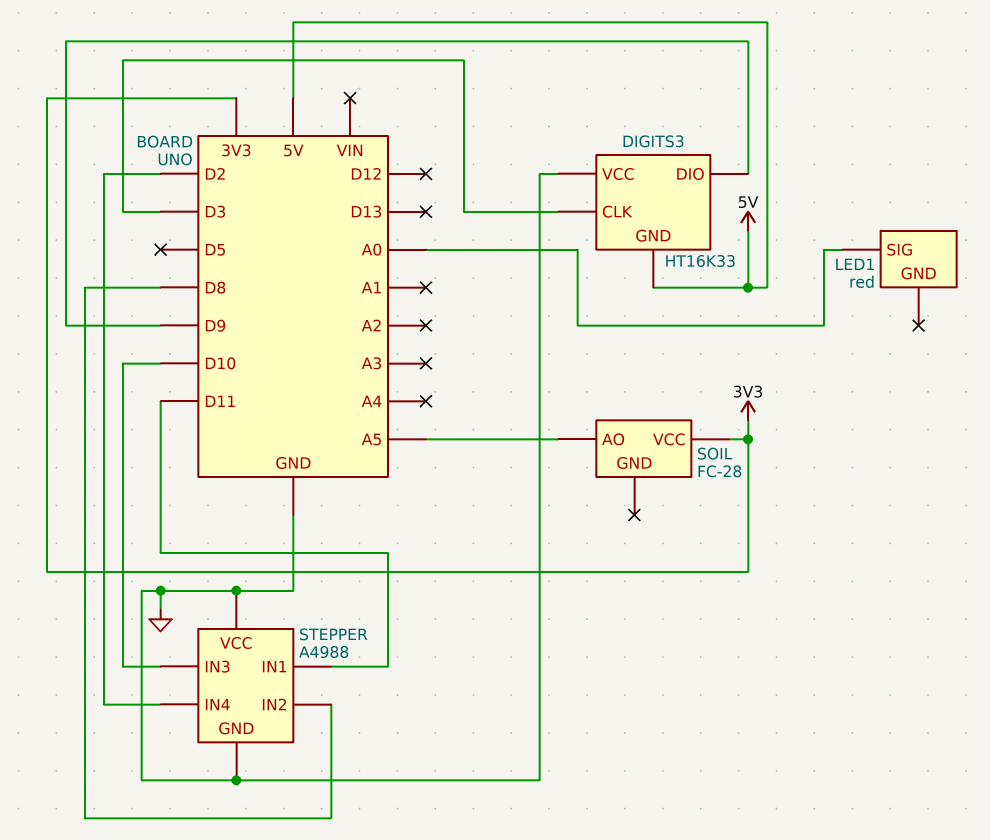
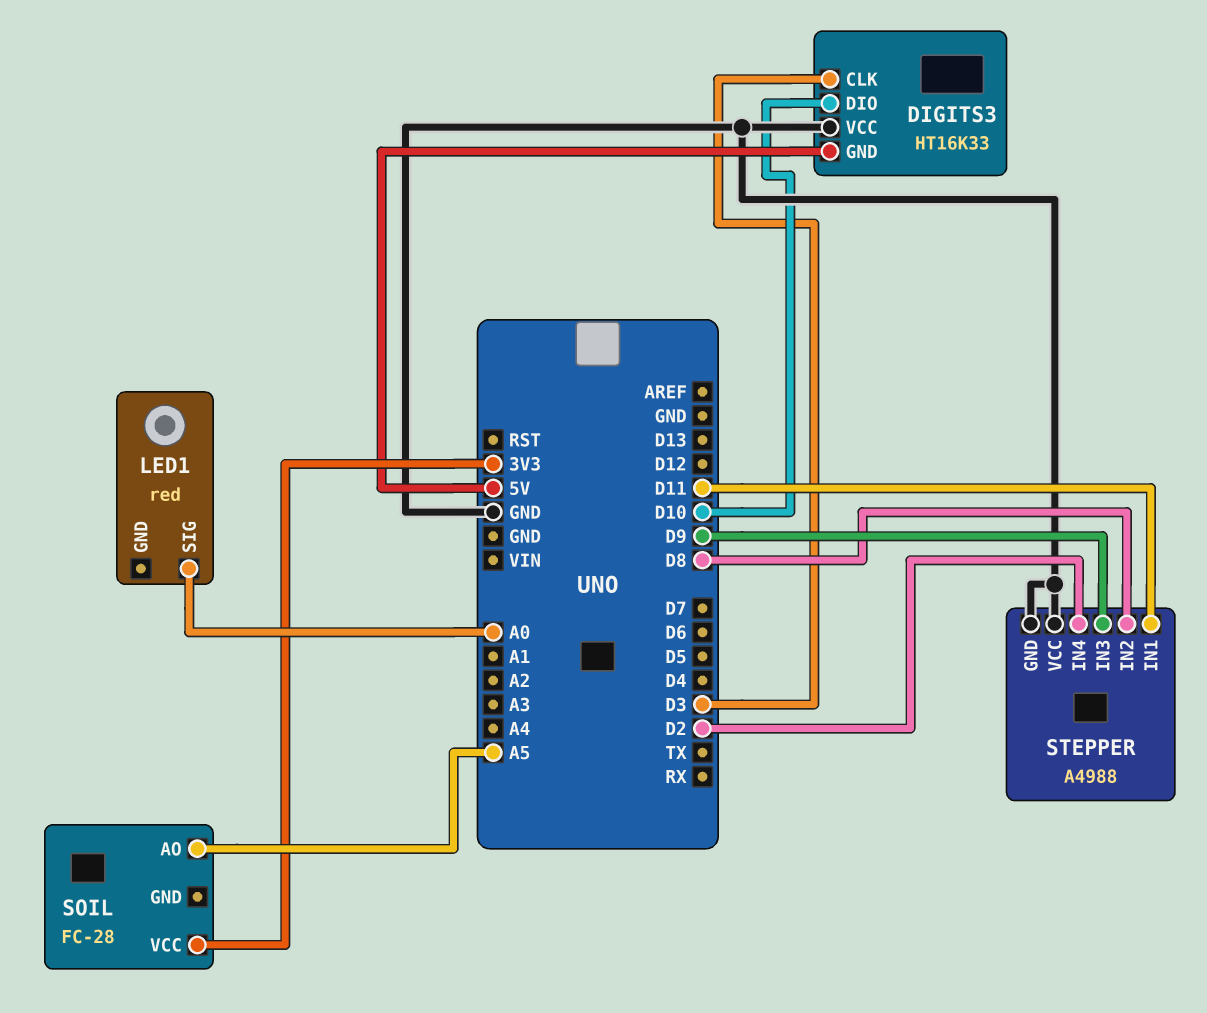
DIGITS3 pin DIO: D9 -> D10
STEPPER pin IN3: D10 -> D9

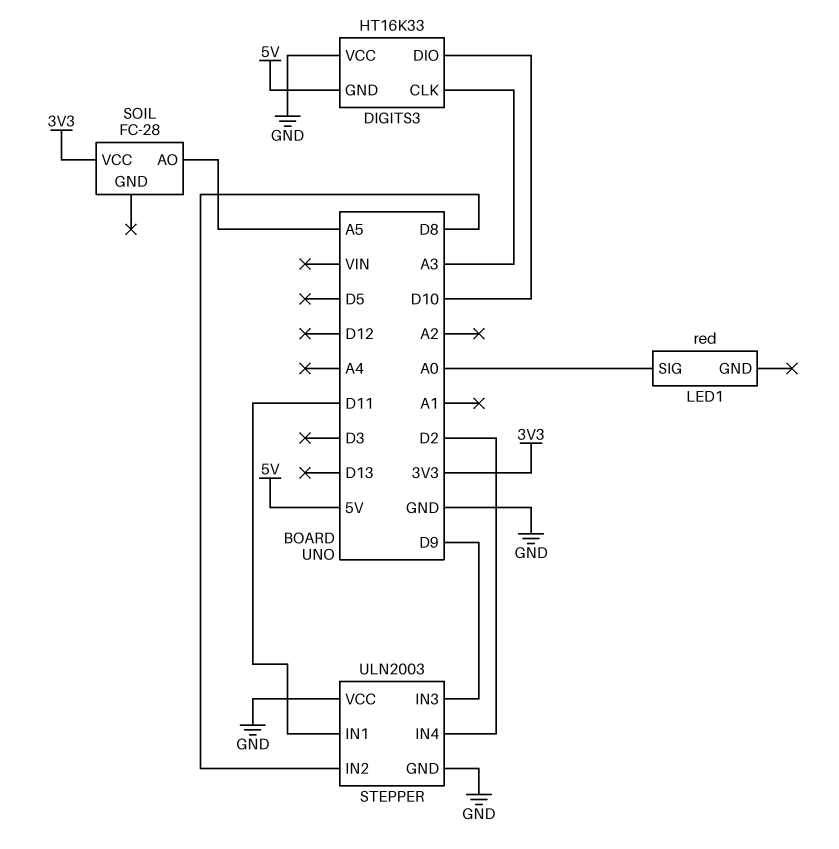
DIGITS3 pin CLK: D3 -> A3
STEPPER: A4988 -> ULN2003

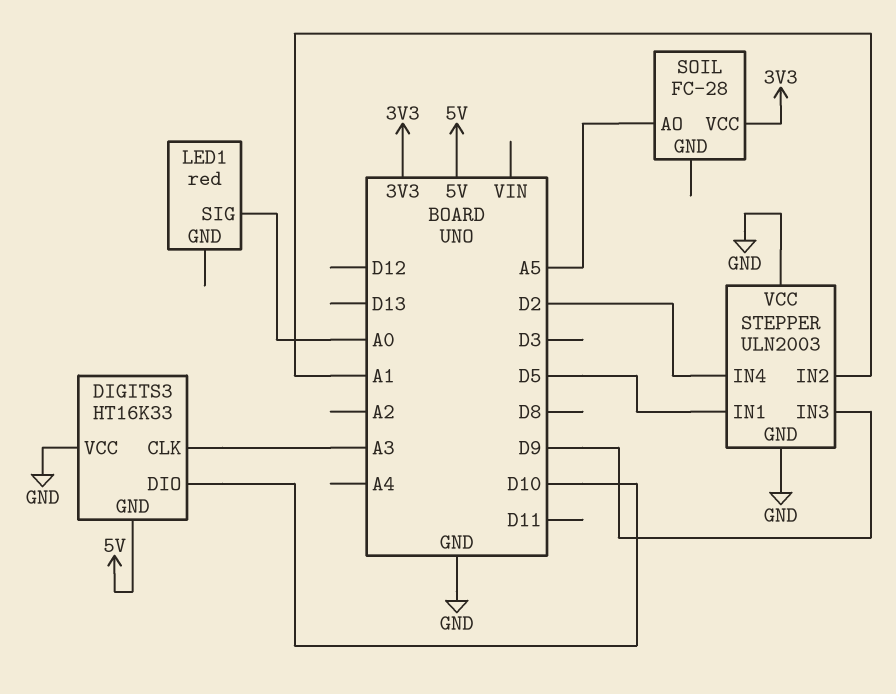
STEPPER pin IN1: D11 -> D5
STEPPER pin IN2: D8 -> A1

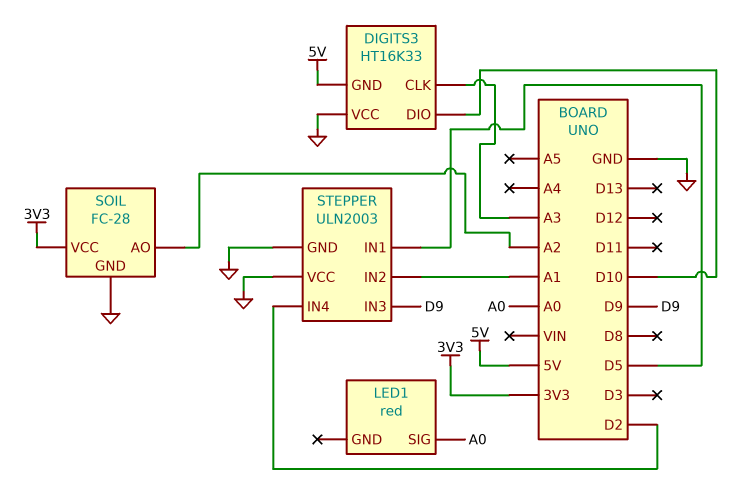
SOIL pin AO: A5 -> A2
SOIL pin GND: none -> GND

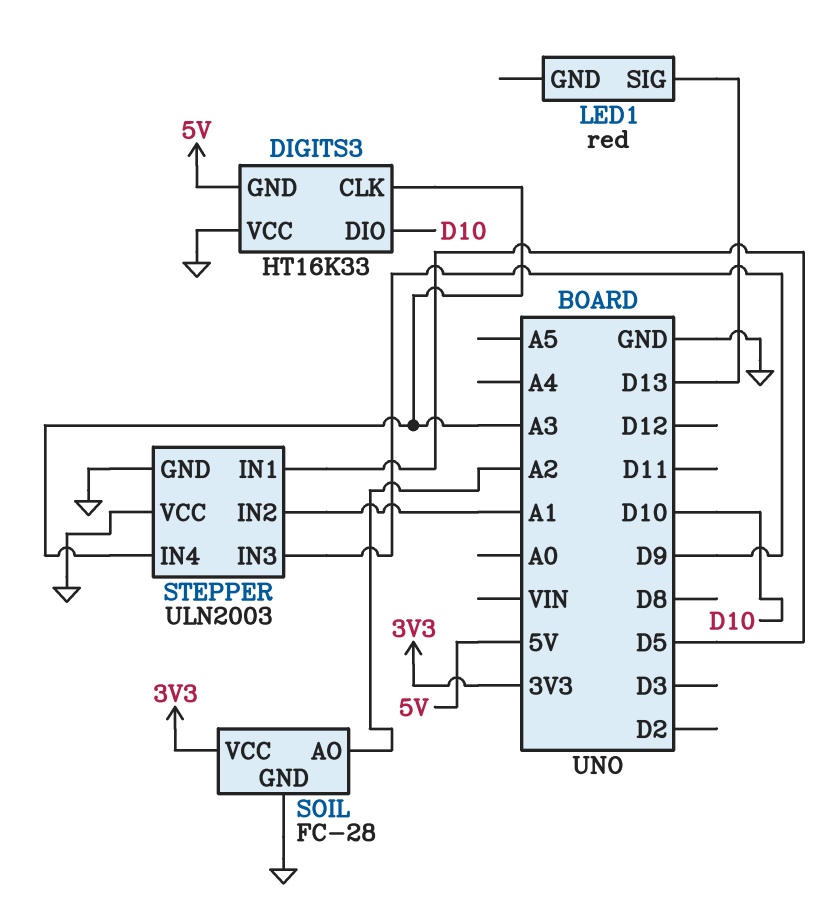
LED1 pin SIG: A0 -> D13
STEPPER pin IN4: D2 -> A3

